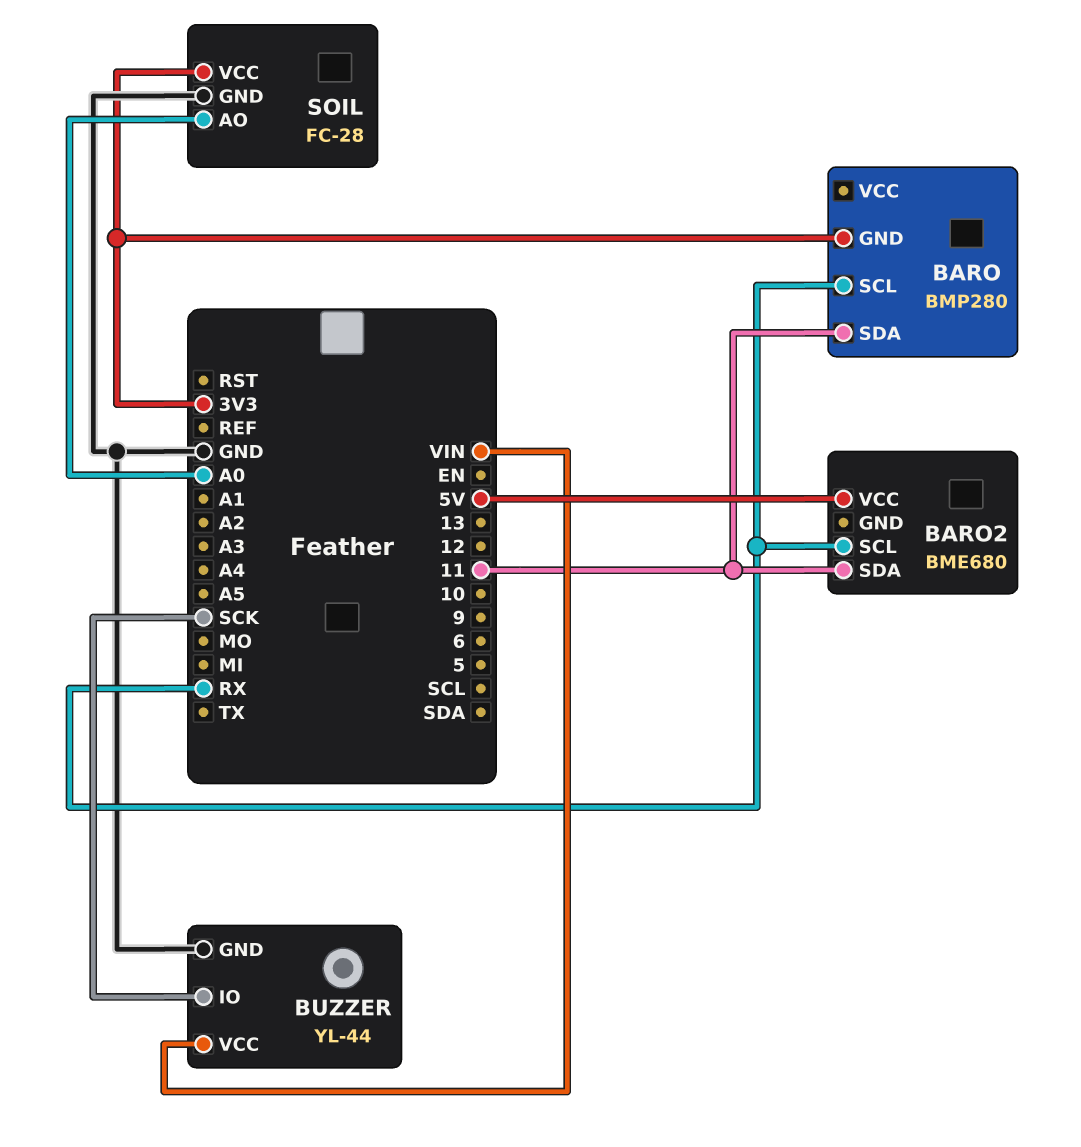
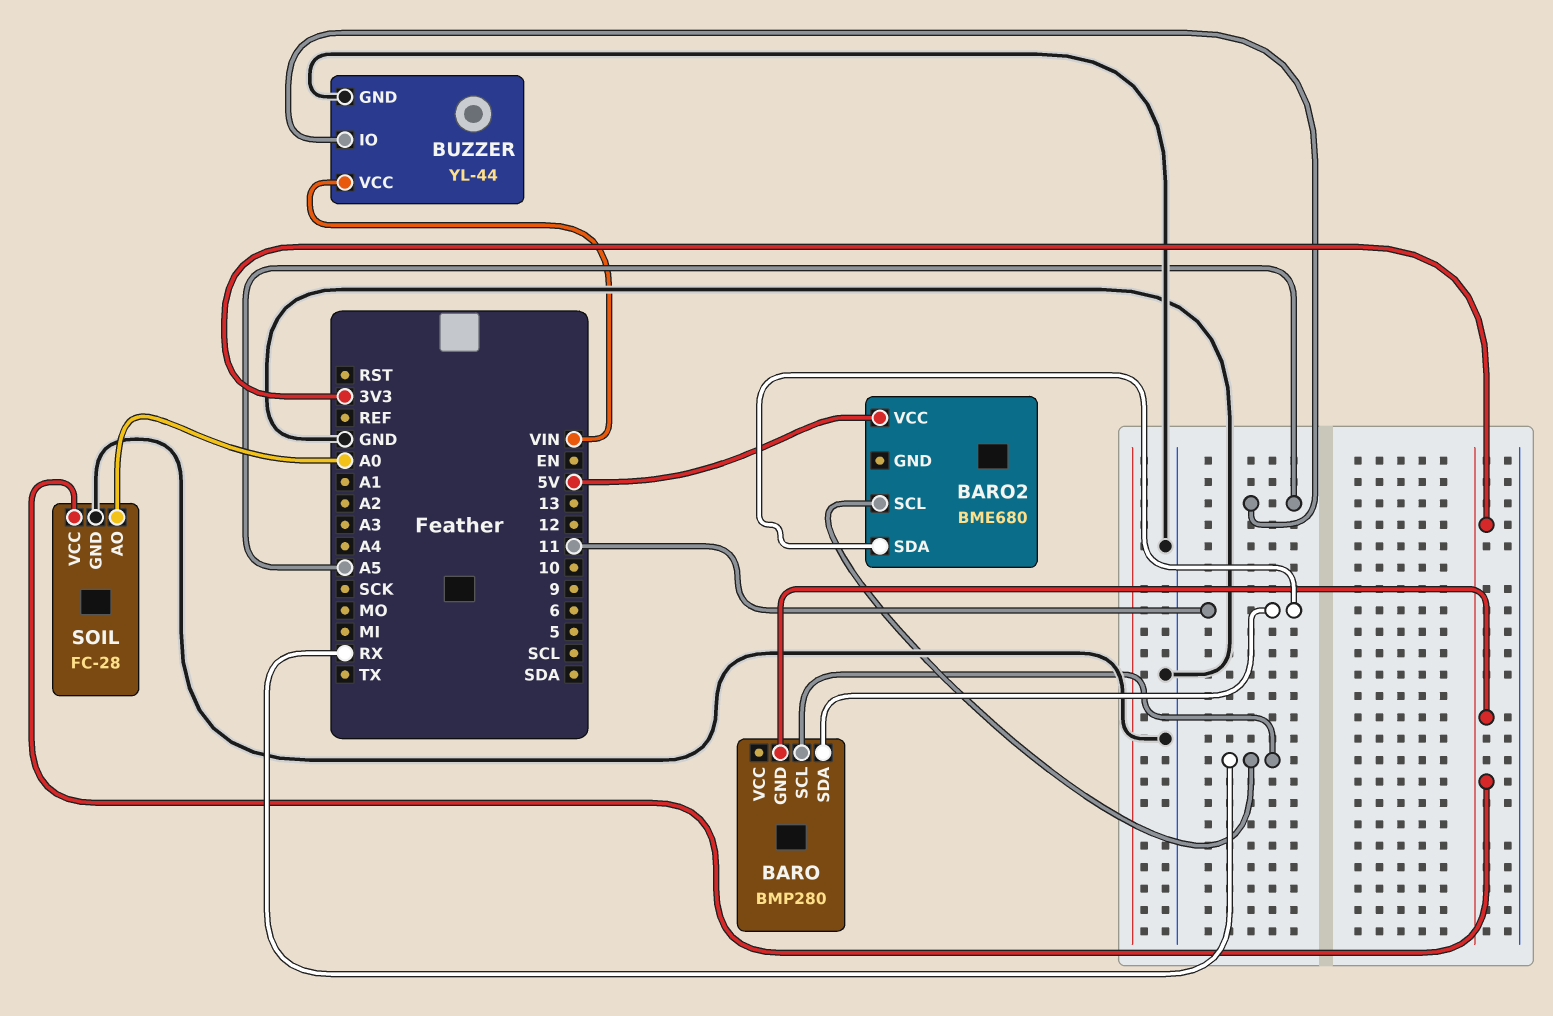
BUZZER pin IO: SCK -> A5

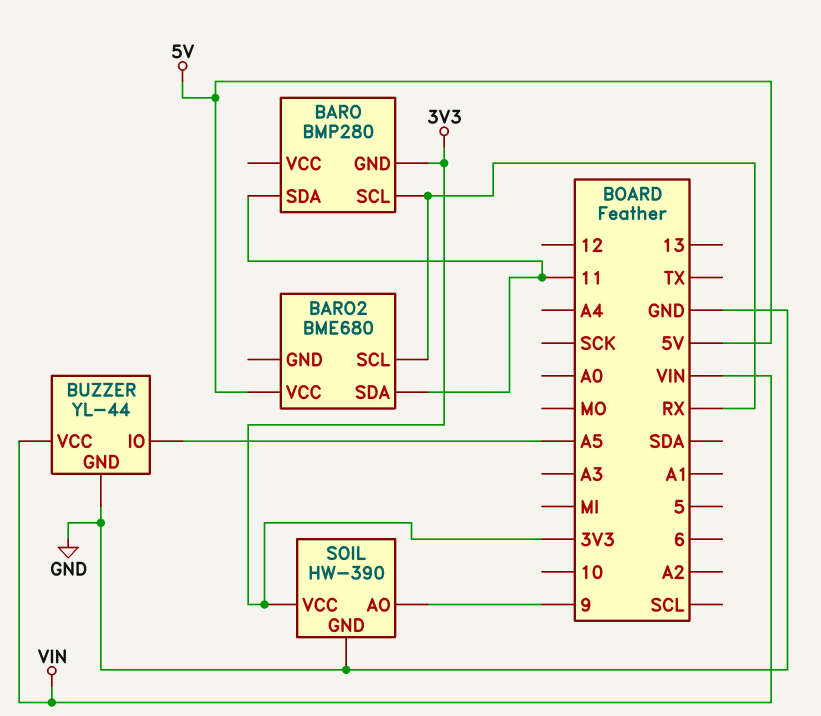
SOIL: FC-28 -> HW-390
SOIL pin AO: A0 -> 9

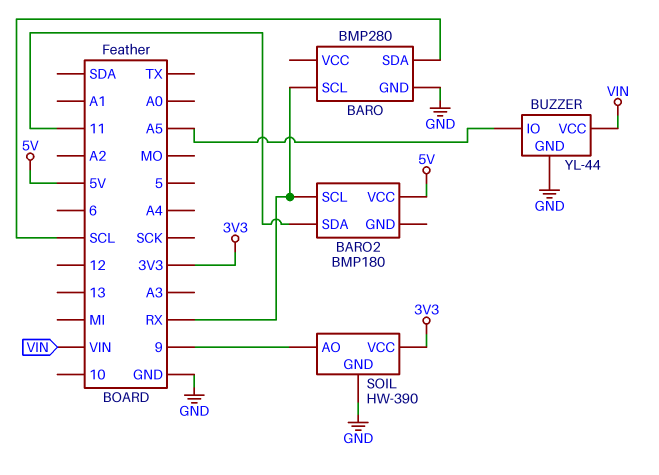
BARO pin GND: 3V3 -> GND
BARO pin SDA: 11 -> SCL
BARO2: BME680 -> BMP180

